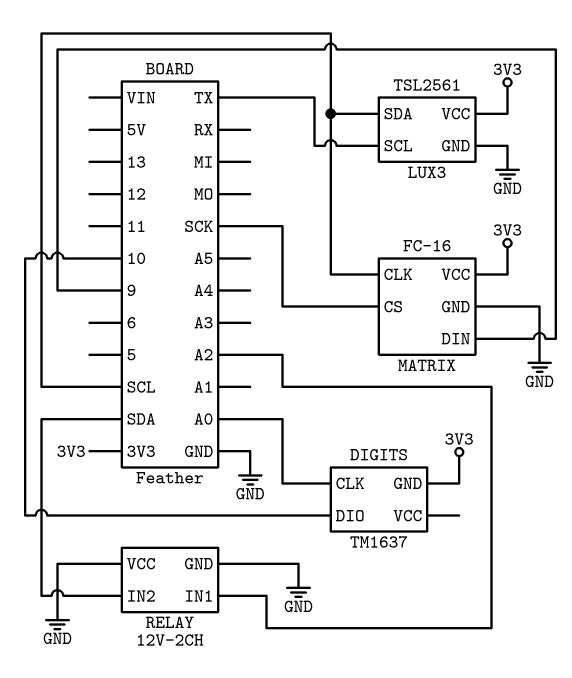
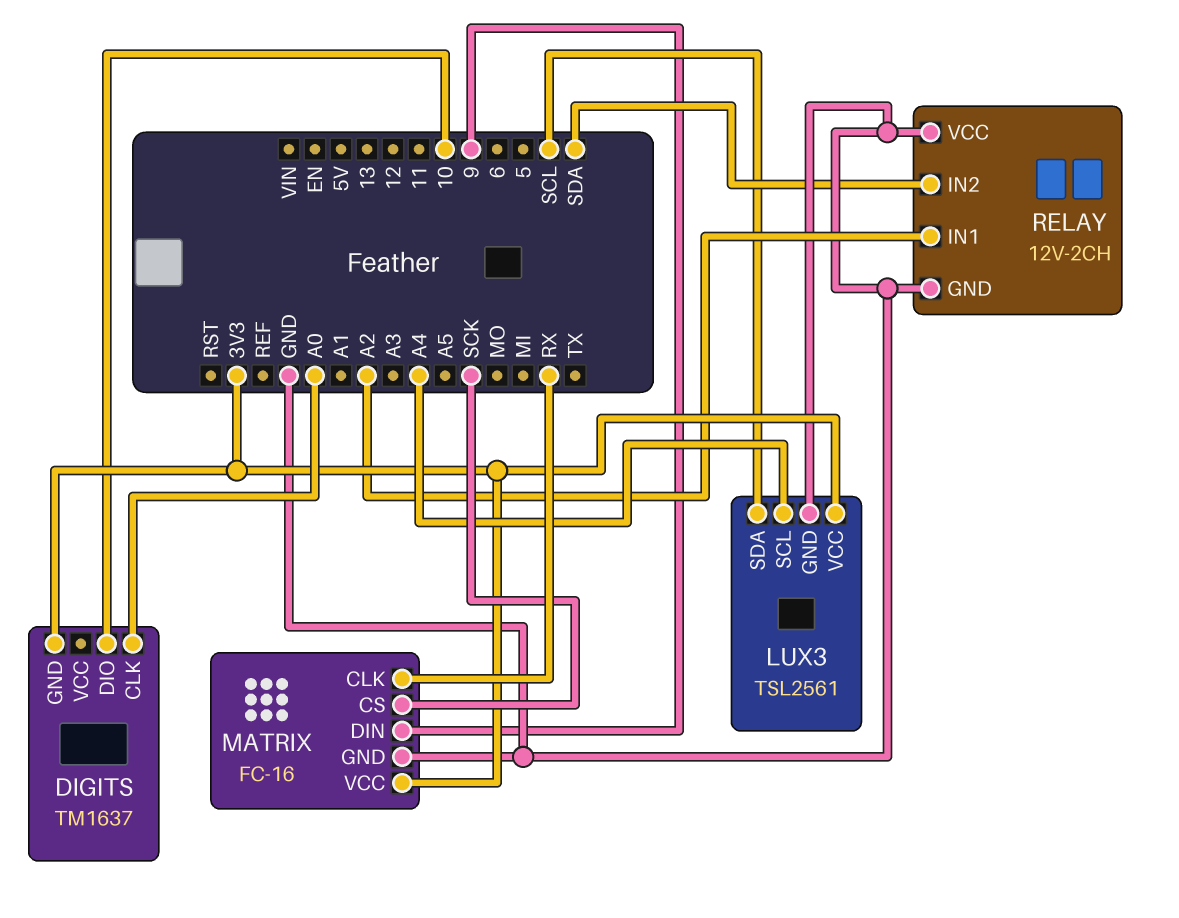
LUX3 pin SCL: TX -> A4
MATRIX pin CLK: SCL -> RX

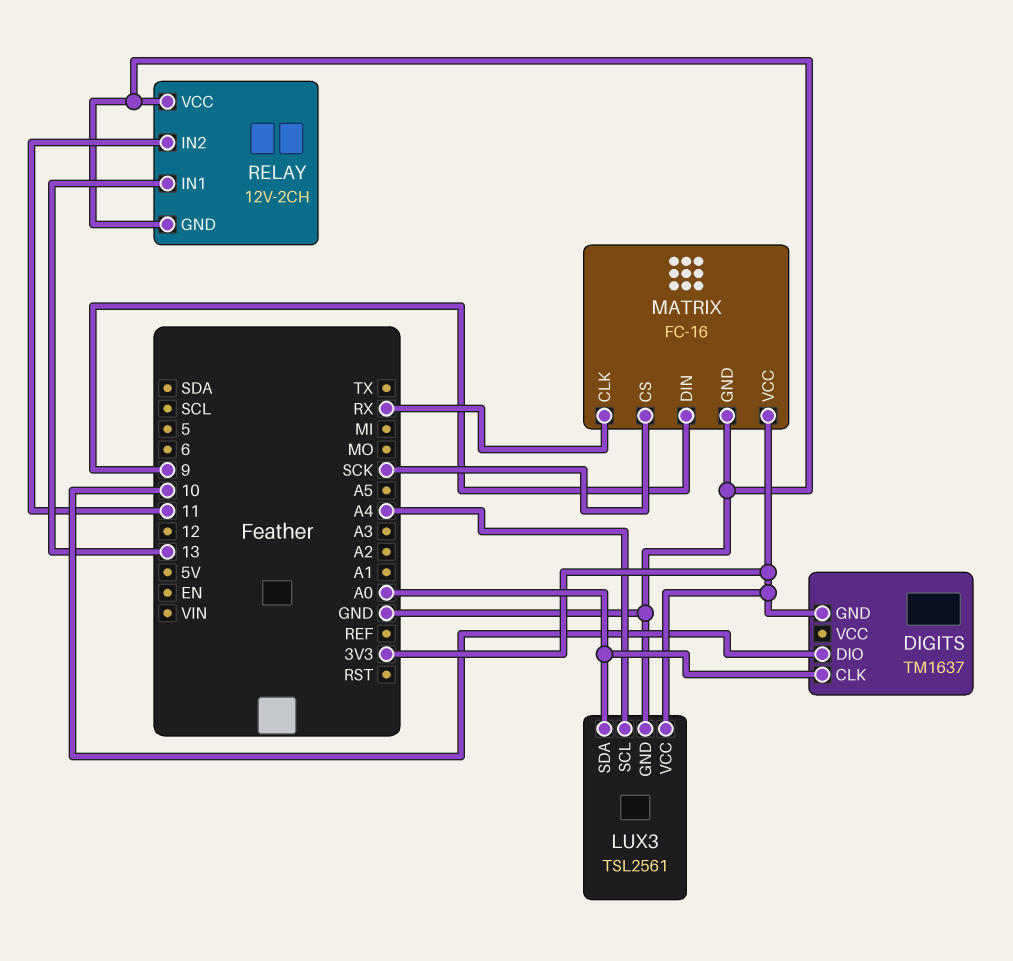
LUX3 pin SDA: SCL -> A0
RELAY pin IN1: A2 -> 13
RELAY pin IN2: SDA -> 11

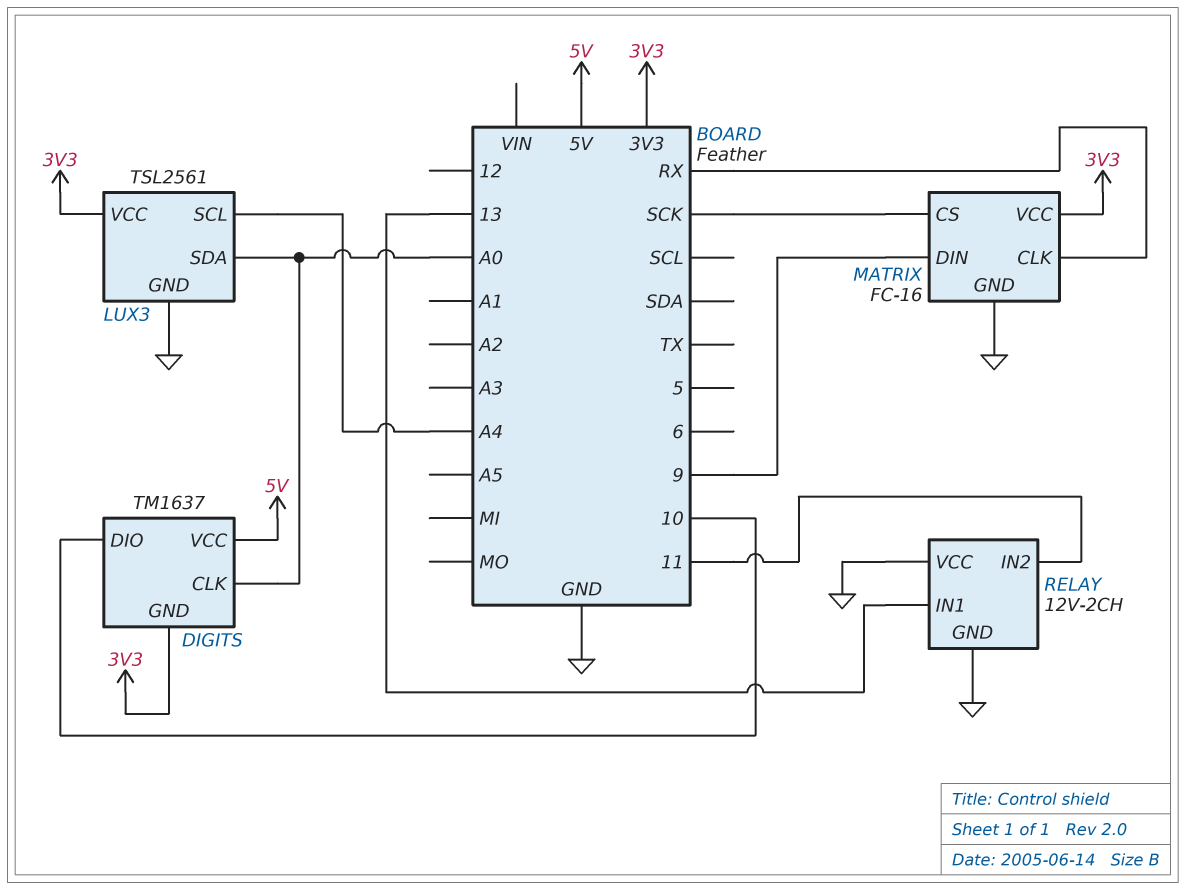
DIGITS pin VCC: none -> 5V

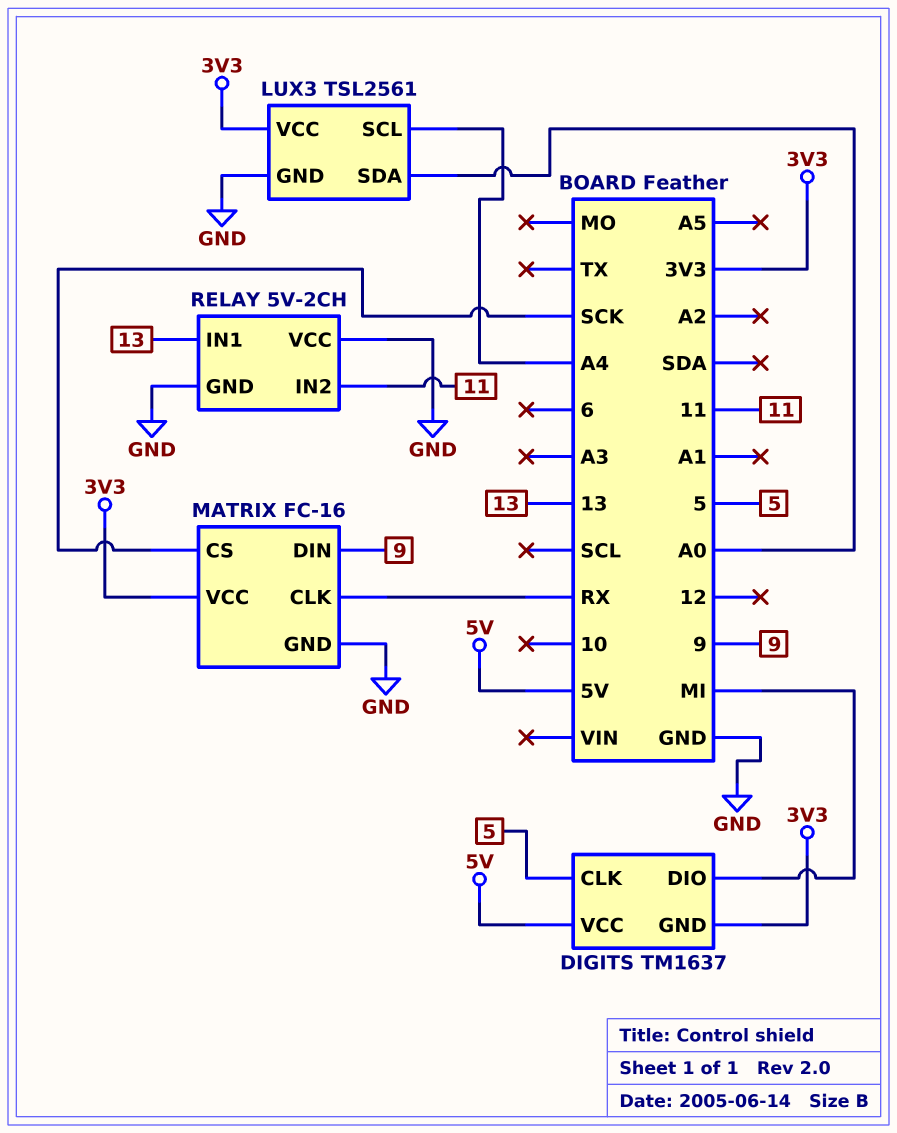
DIGITS pin CLK: A0 -> 5
DIGITS pin DIO: 10 -> MI
RELAY: 12V-2CH -> 5V-2CH

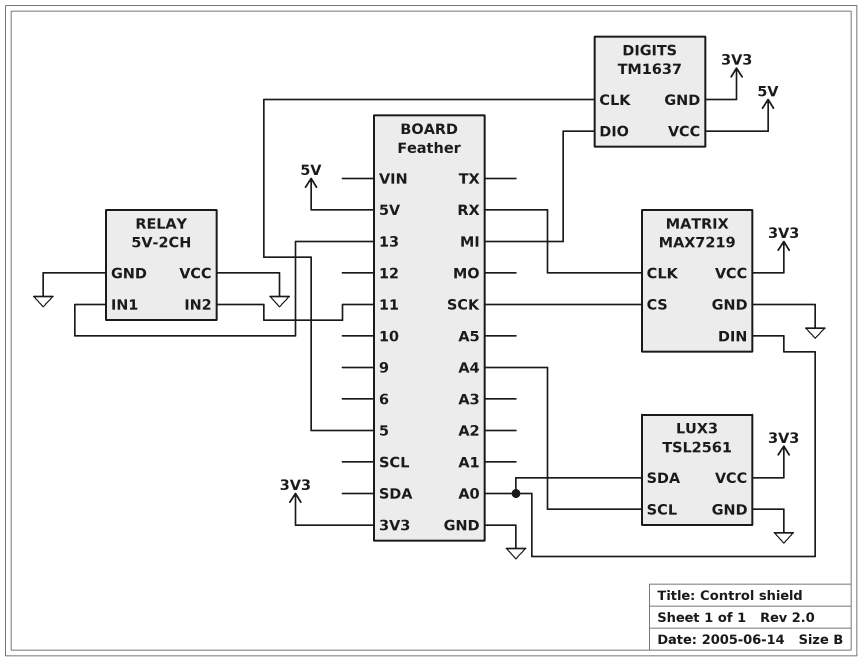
MATRIX: FC-16 -> MAX7219
MATRIX pin DIN: 9 -> A0

